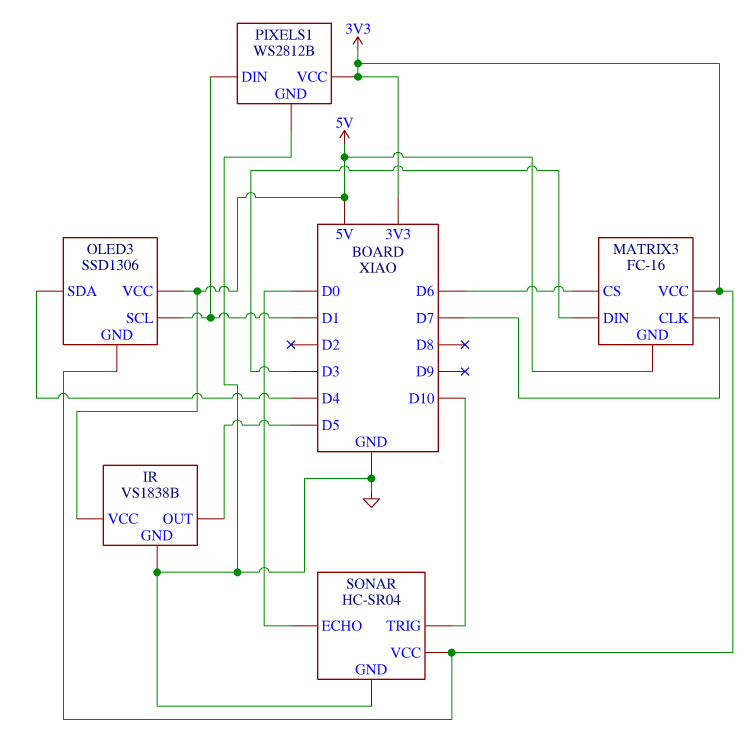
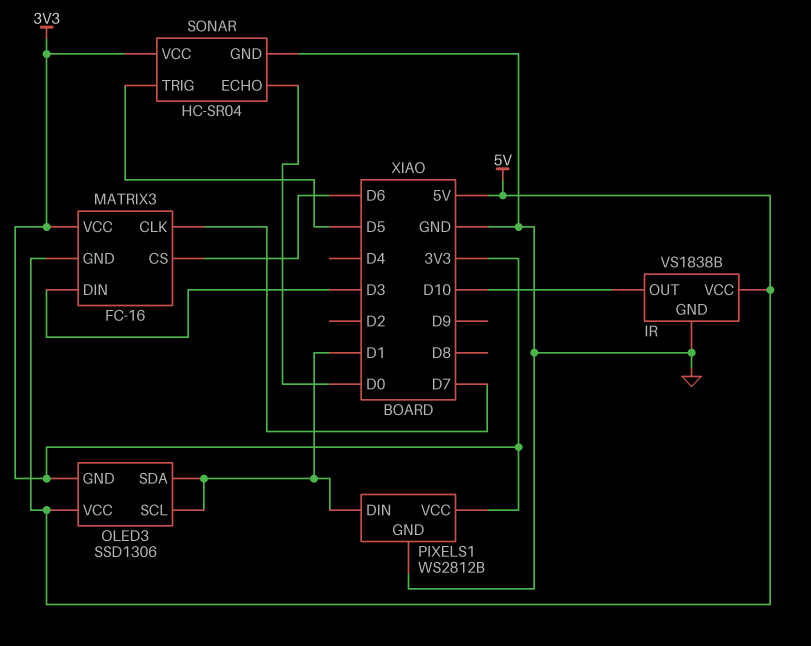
IR pin OUT: D5 -> D10
OLED3 pin SDA: D4 -> D1
SONAR pin TRIG: D10 -> D5

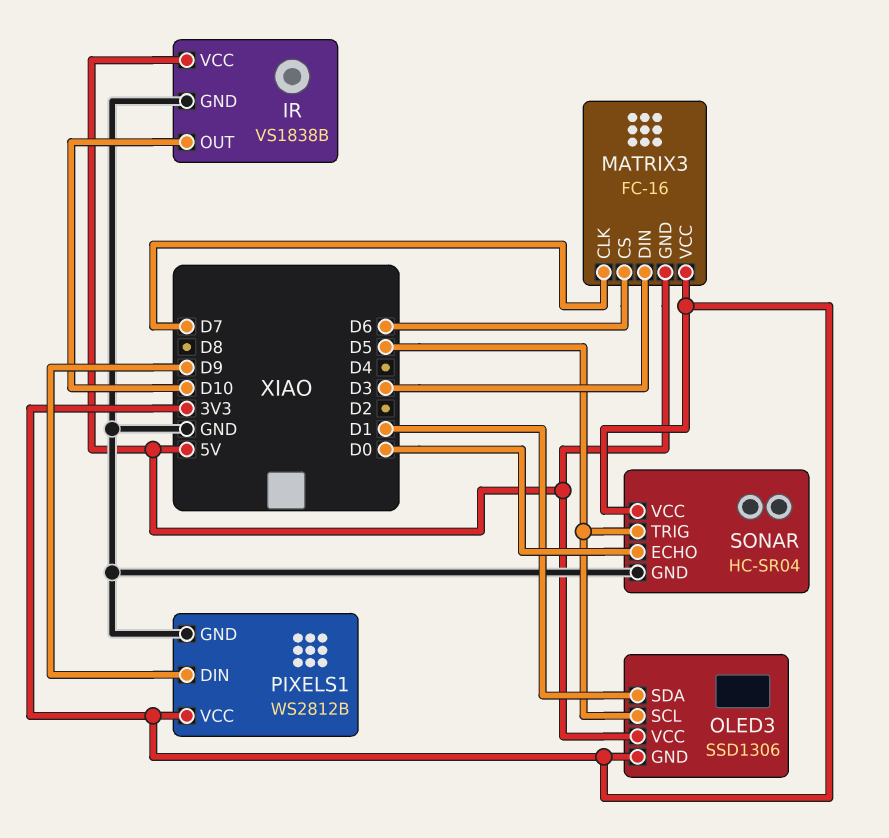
OLED3 pin SCL: D1 -> D5
PIXELS1 pin DIN: D1 -> D9

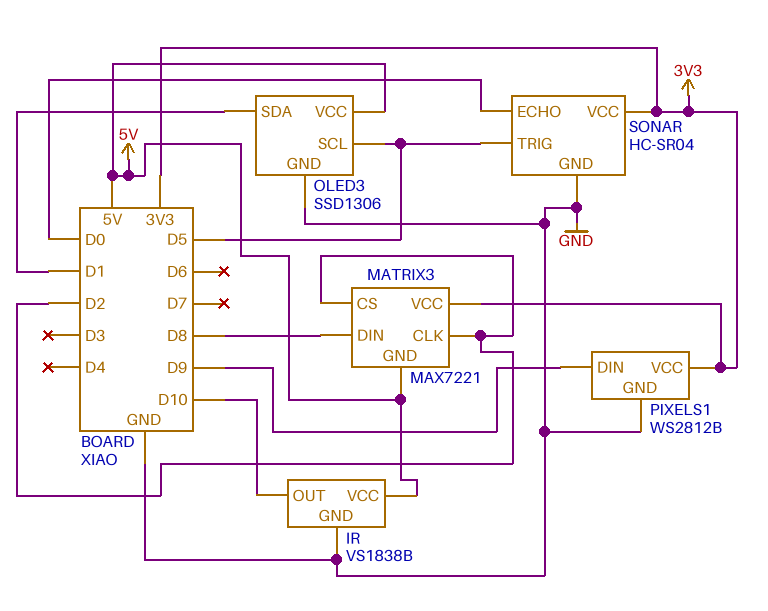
MATRIX3: FC-16 -> MAX7221
MATRIX3 pin CLK: D7 -> D2
MATRIX3 pin CS: D6 -> D2
MATRIX3 pin DIN: D3 -> D8
OLED3 pin GND: 3V3 -> GND

